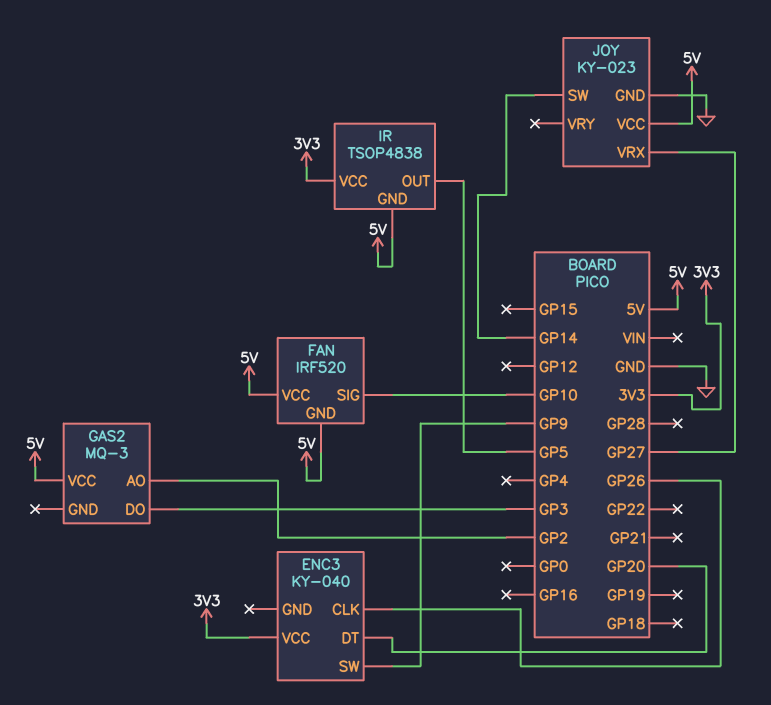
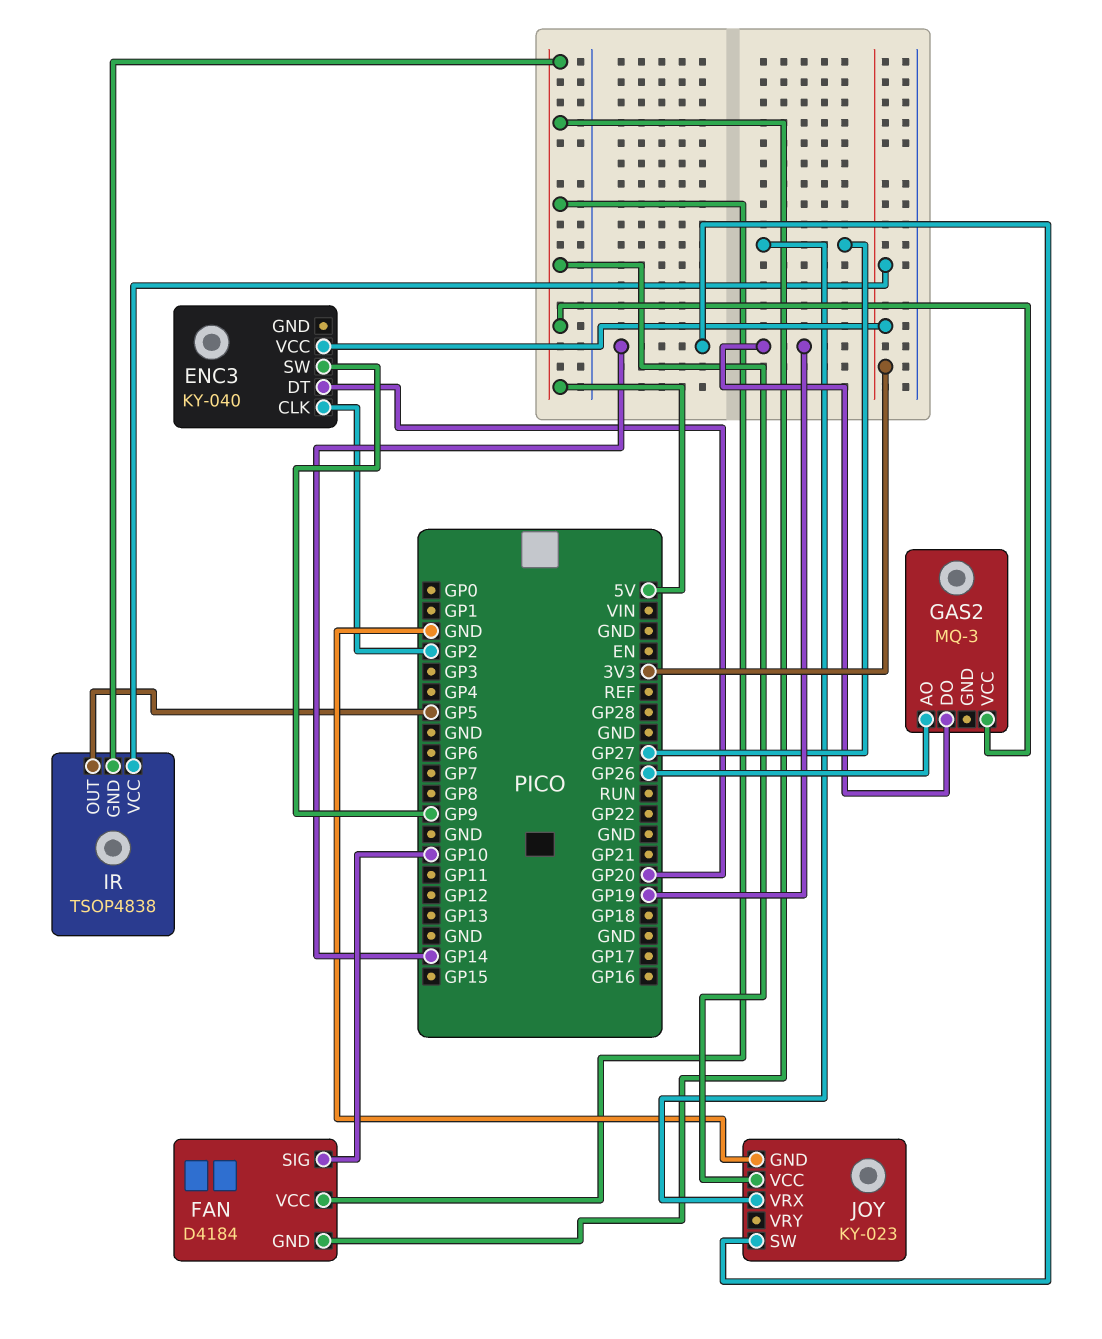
ENC3 pin CLK: GP26 -> GP2
FAN: IRF520 -> D4184
GAS2 pin AO: GP2 -> GP26
GAS2 pin DO: GP3 -> GP19

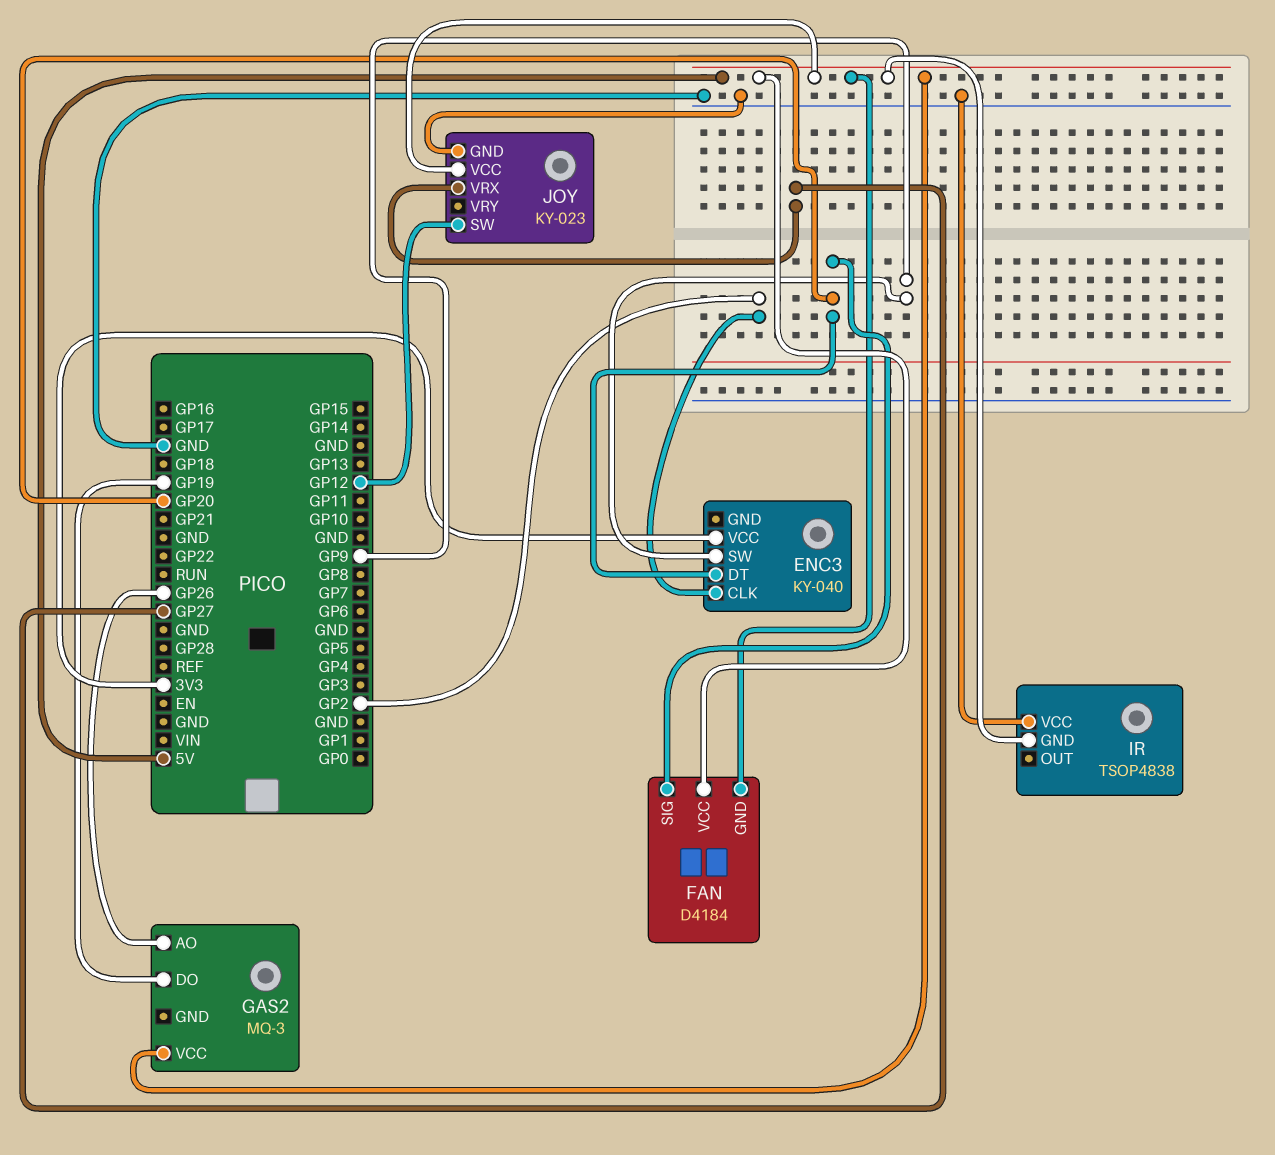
FAN pin SIG: GP10 -> GP20
IR pin OUT: GP5 -> none
IR pin VCC: 3V3 -> GND
JOY pin SW: GP14 -> GP12

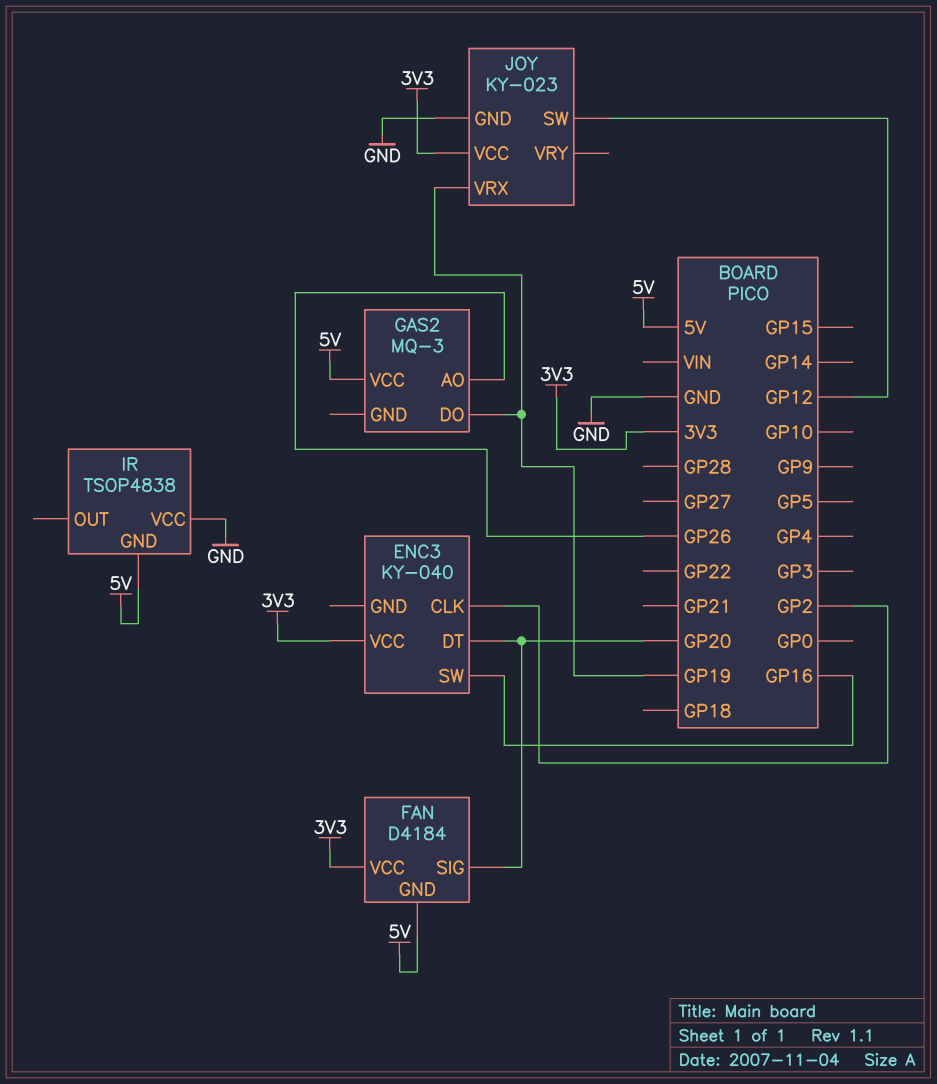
ENC3 pin SW: GP9 -> GP16
FAN pin VCC: 5V -> 3V3
JOY pin VCC: 5V -> 3V3
JOY pin VRX: GP27 -> GP19

